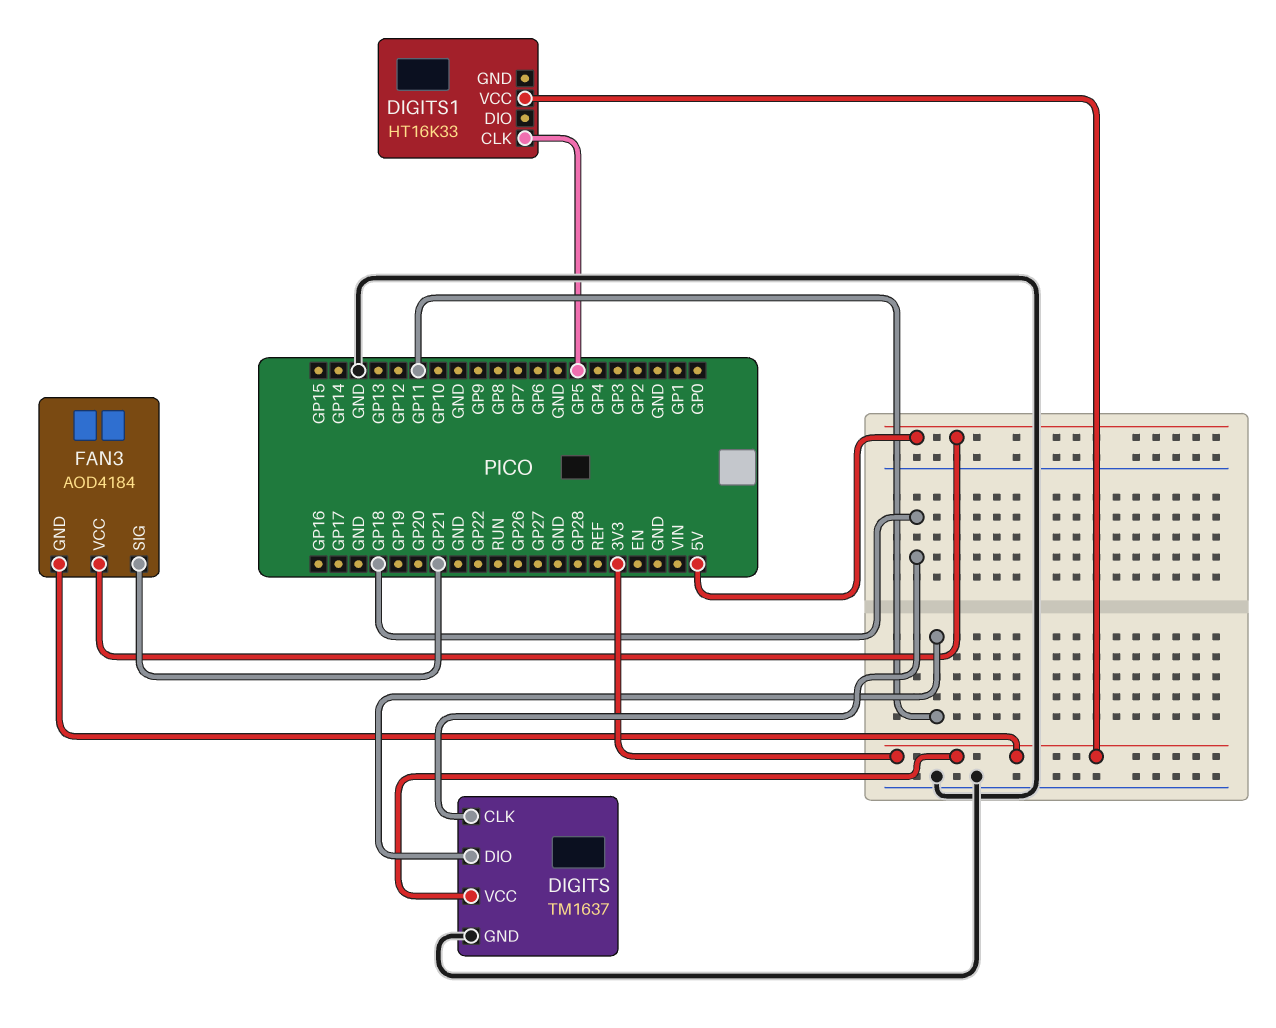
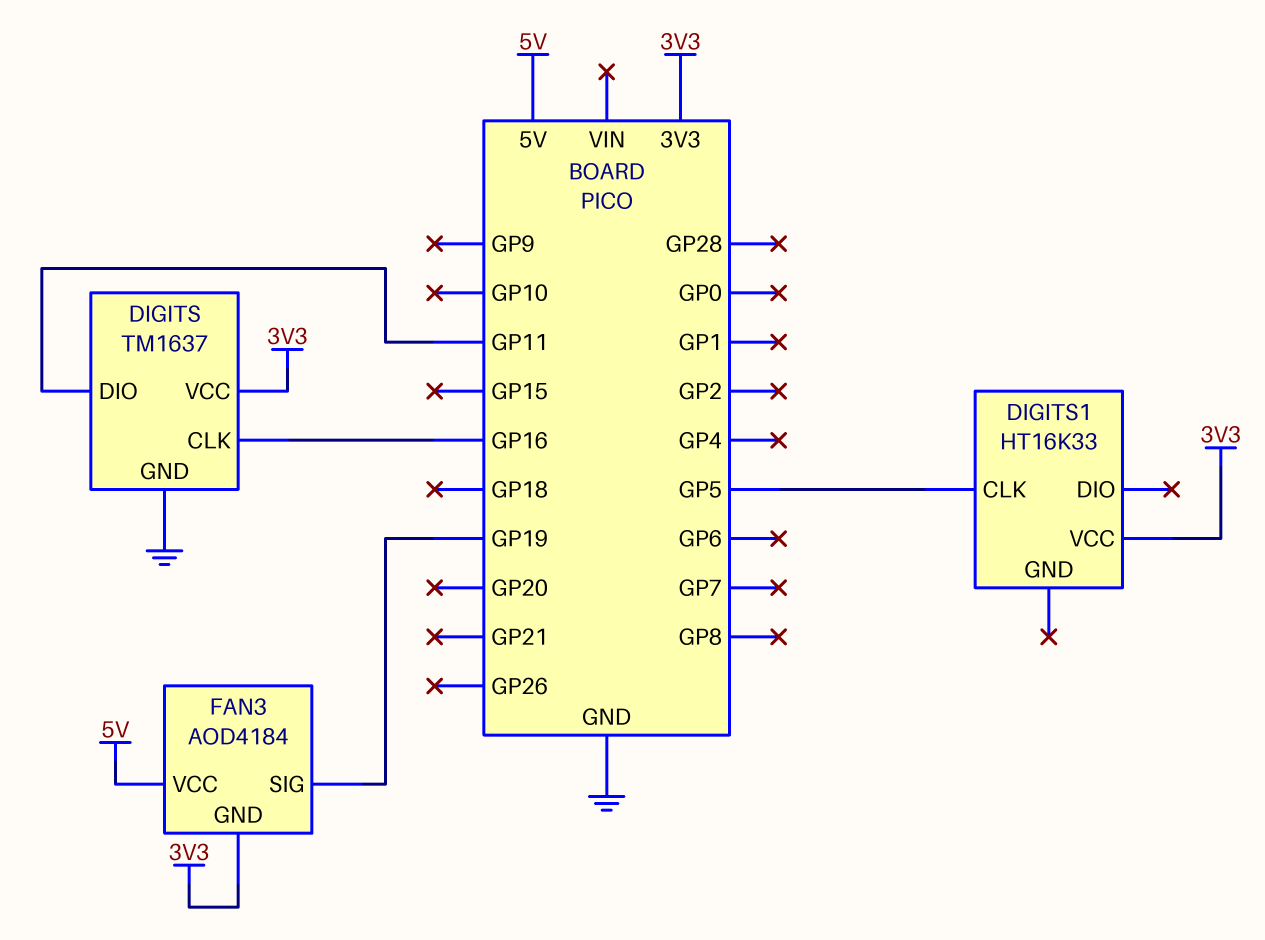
DIGITS pin CLK: GP18 -> GP16
FAN3 pin SIG: GP21 -> GP19

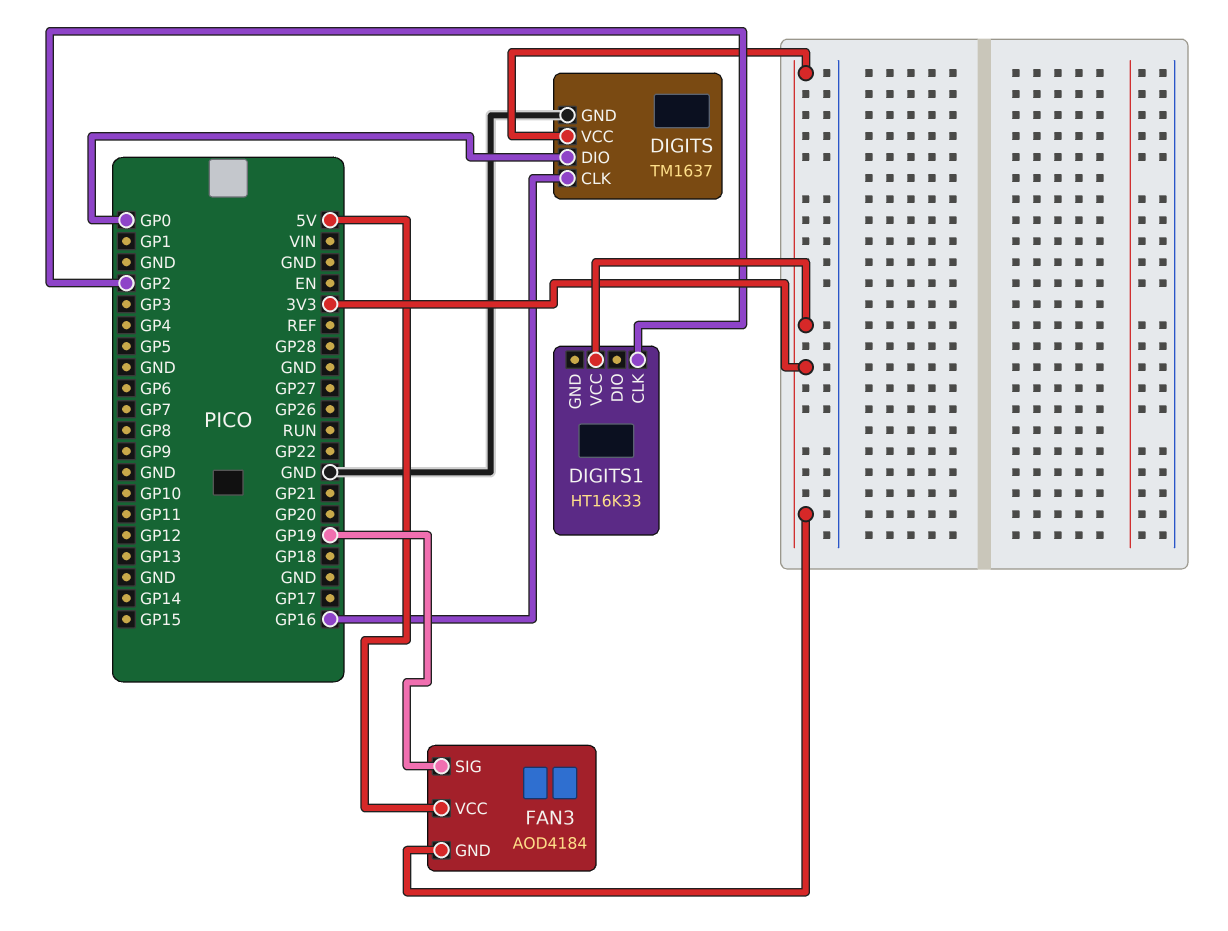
DIGITS pin DIO: GP11 -> GP0
DIGITS1 pin CLK: GP5 -> GP2

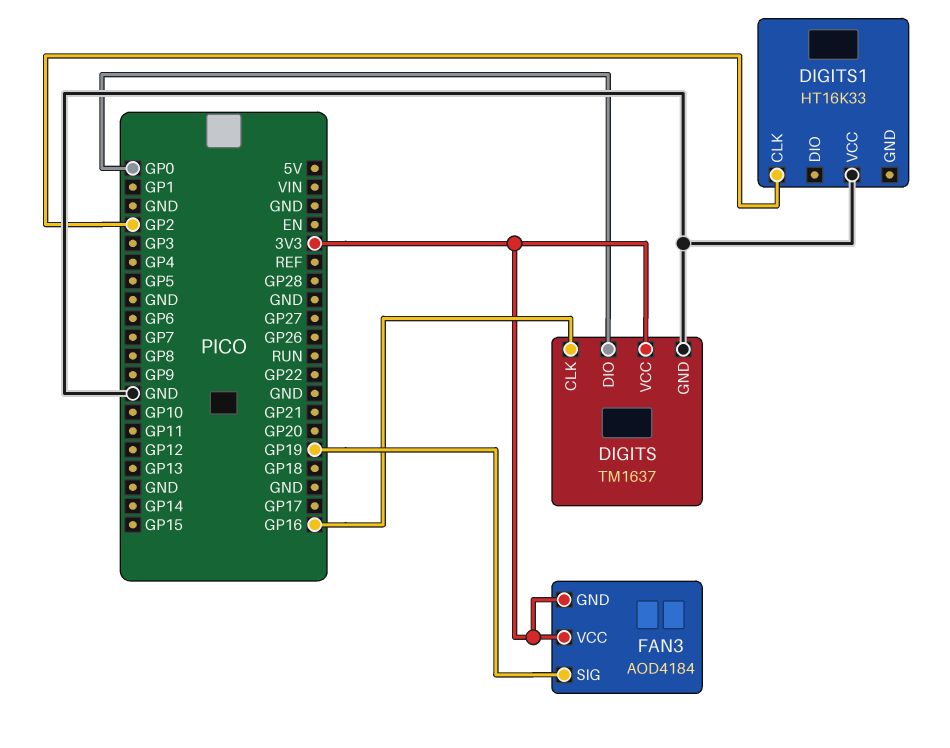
DIGITS1 pin VCC: 3V3 -> GND
FAN3 pin VCC: 5V -> 3V3

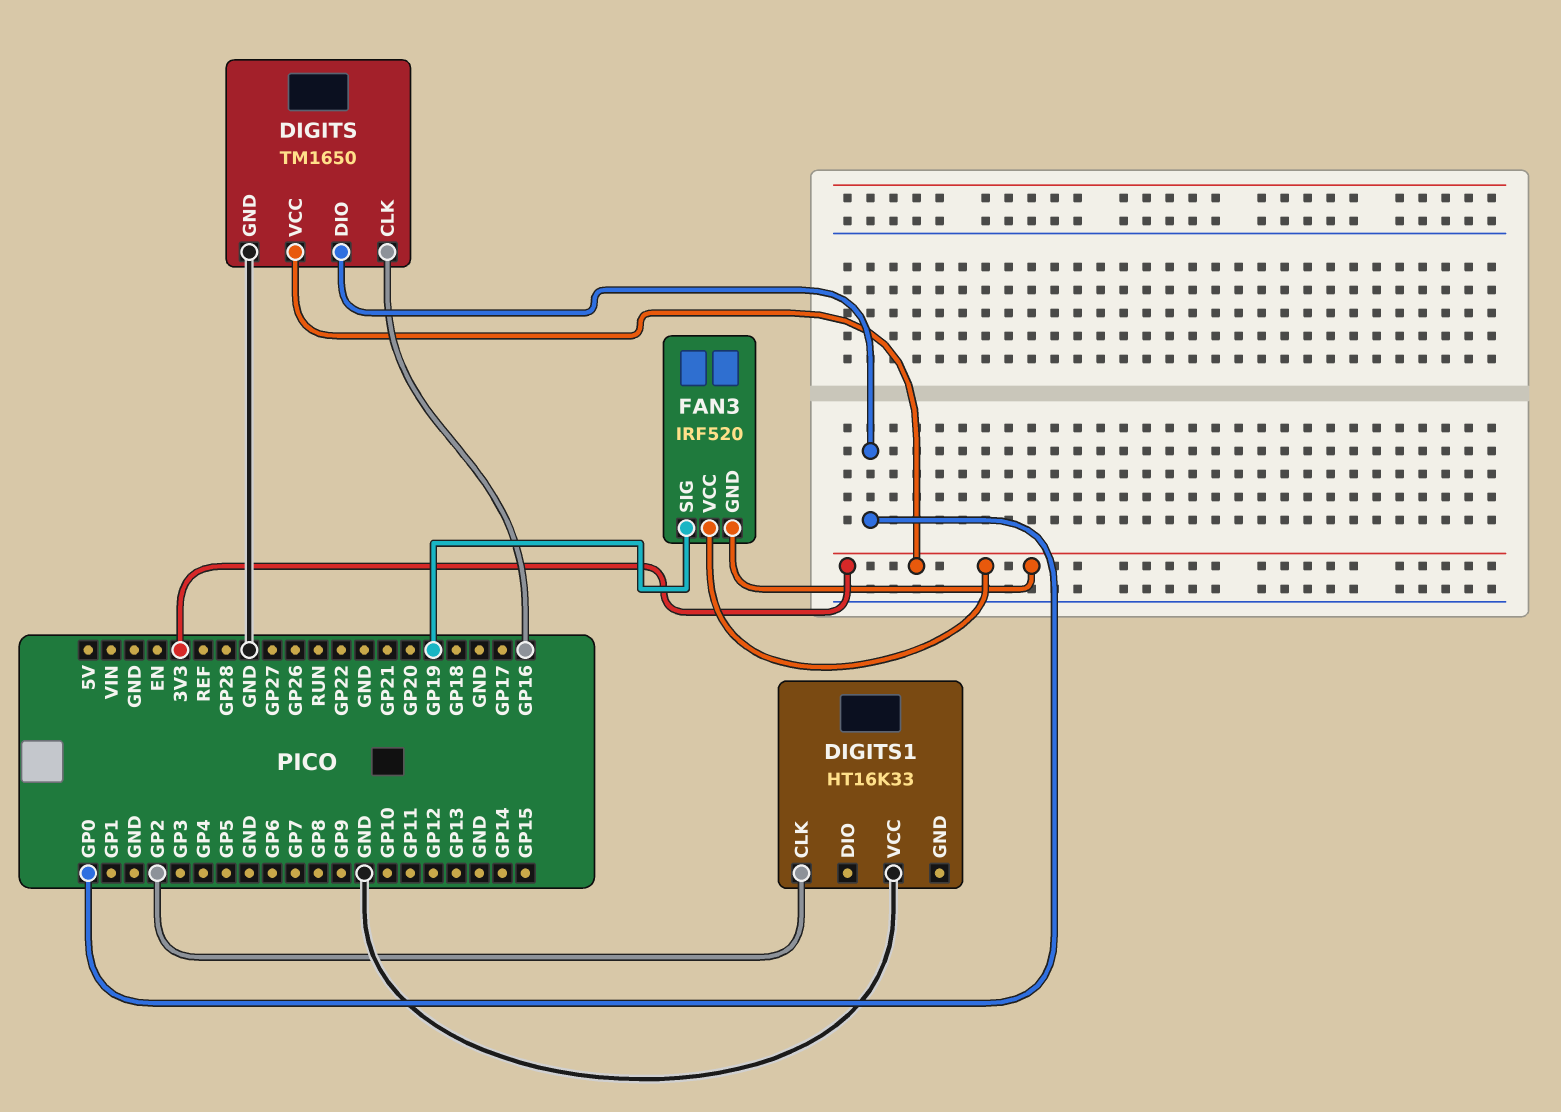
DIGITS: TM1637 -> TM1650
FAN3: AOD4184 -> IRF520

